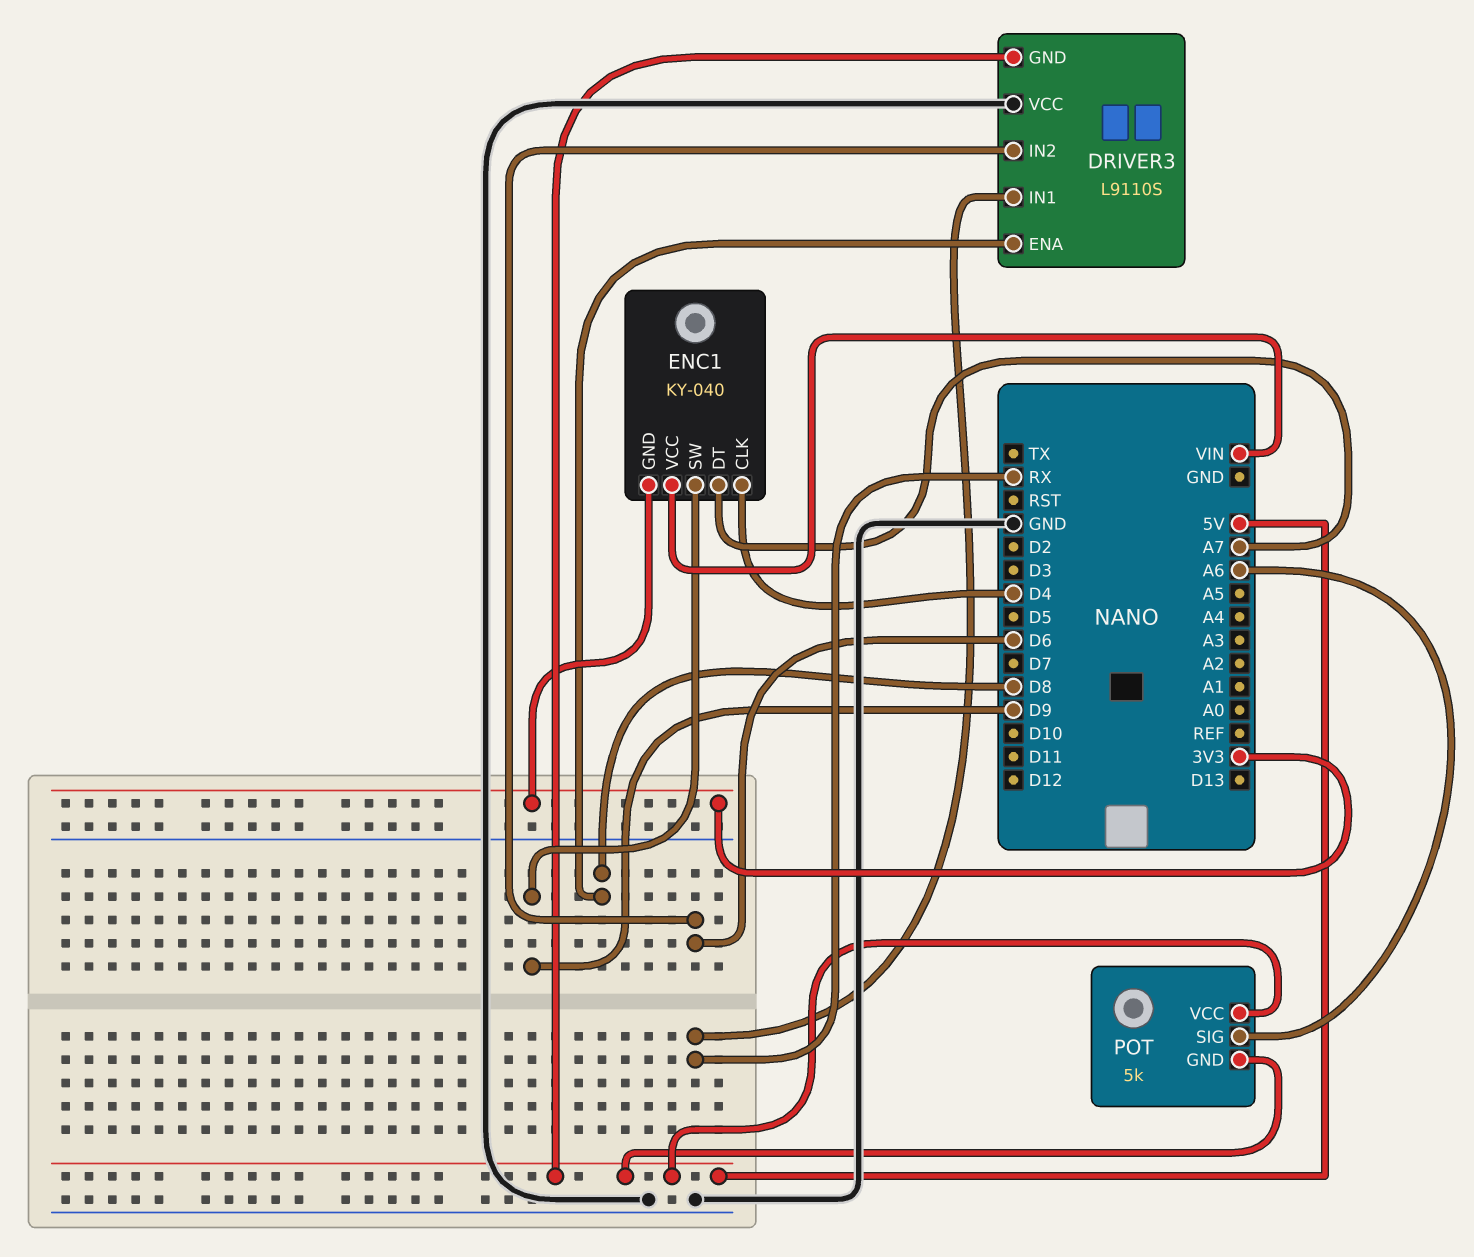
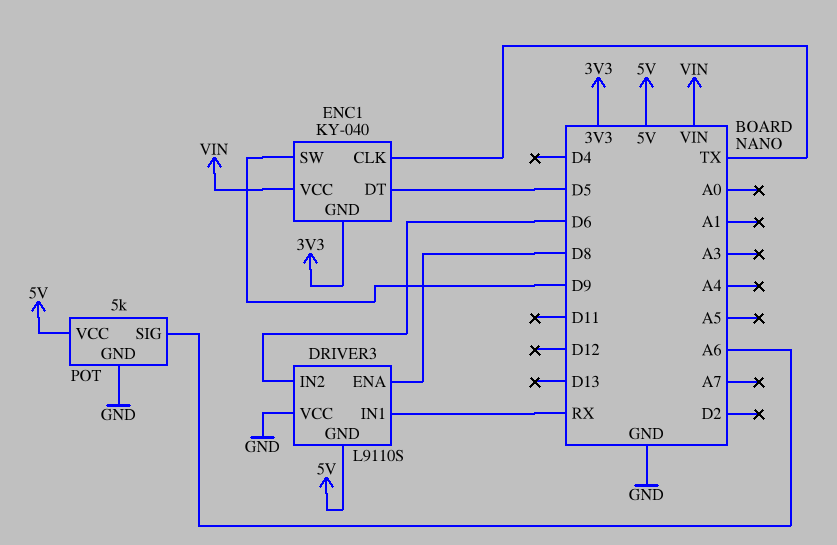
ENC1 pin CLK: D4 -> TX
ENC1 pin DT: A7 -> D5
POT pin GND: 5V -> GND

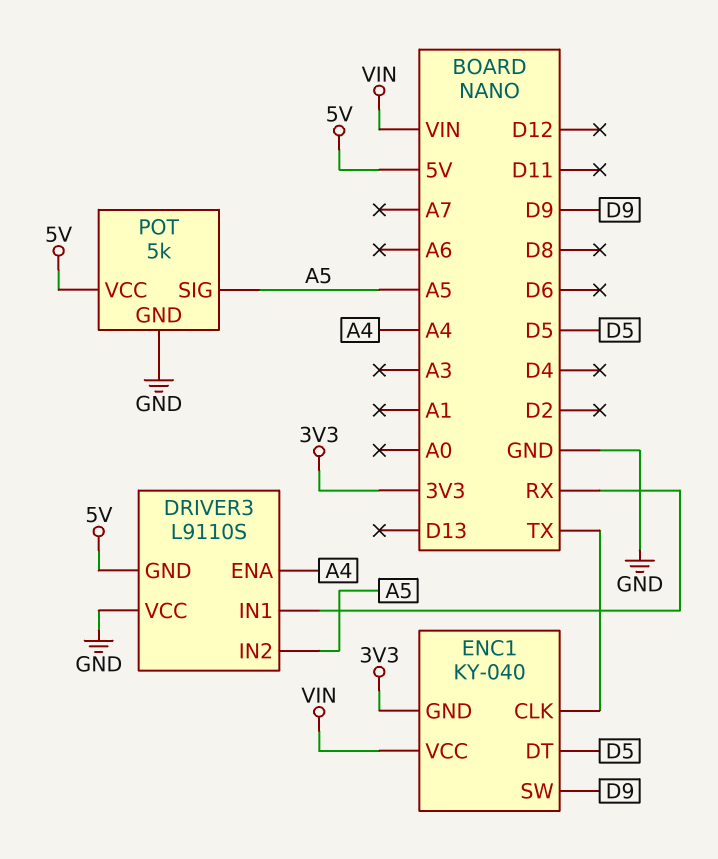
DRIVER3 pin ENA: D8 -> A4
DRIVER3 pin IN2: D6 -> A5
POT pin SIG: A6 -> A5

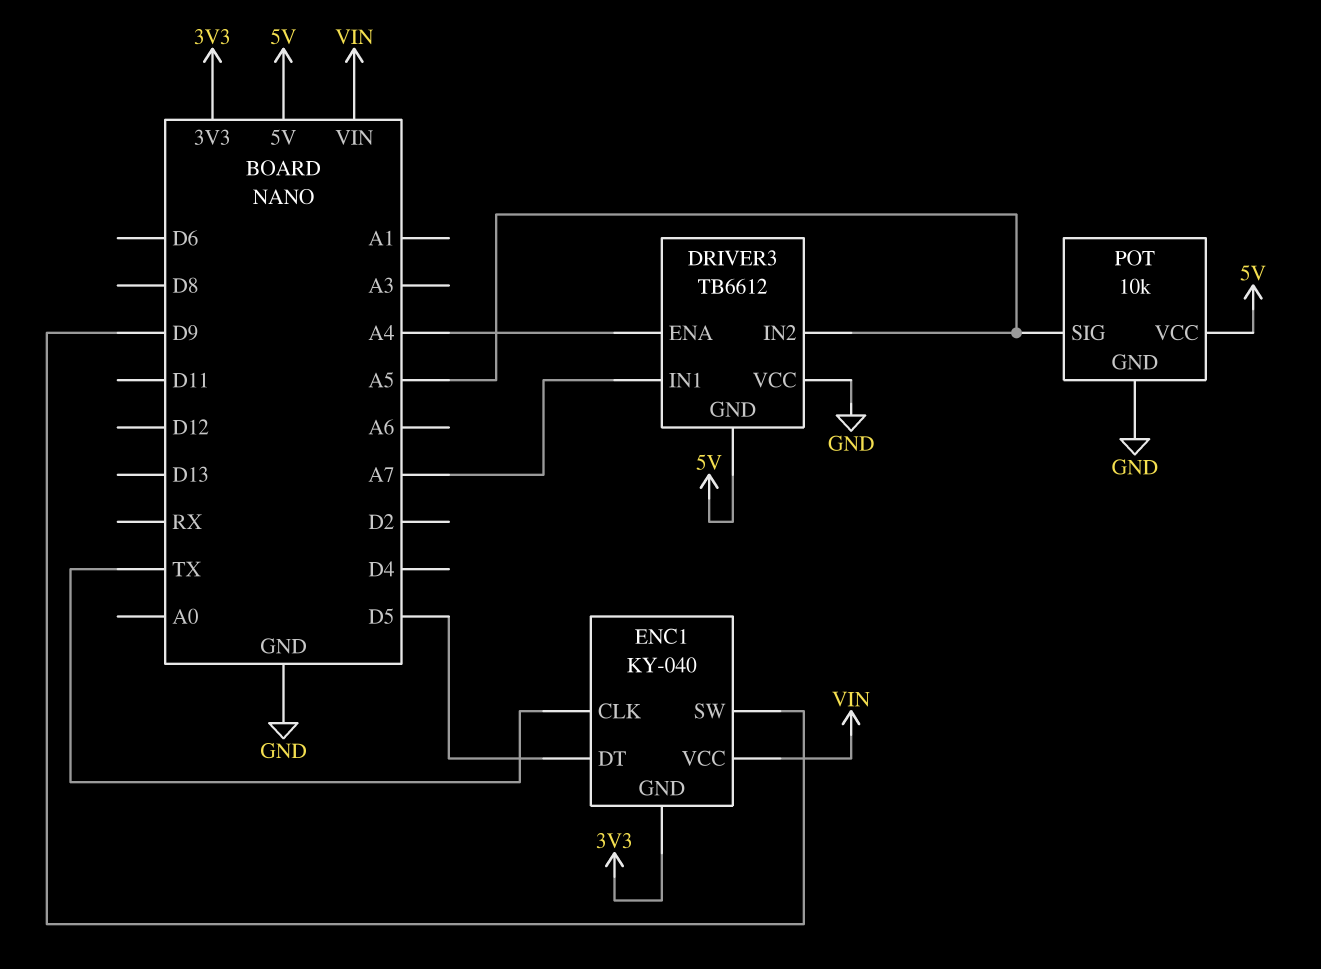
DRIVER3: L9110S -> TB6612
DRIVER3 pin IN1: RX -> A7
POT: 5k -> 10k

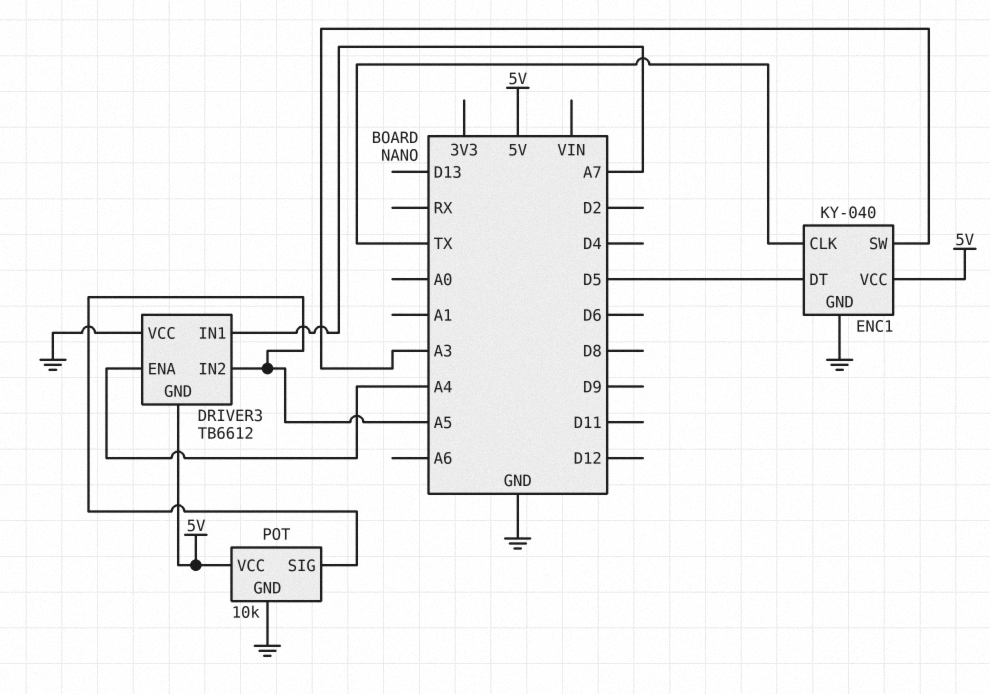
ENC1 pin GND: 3V3 -> GND
ENC1 pin SW: D9 -> A3
ENC1 pin VCC: VIN -> 5V

